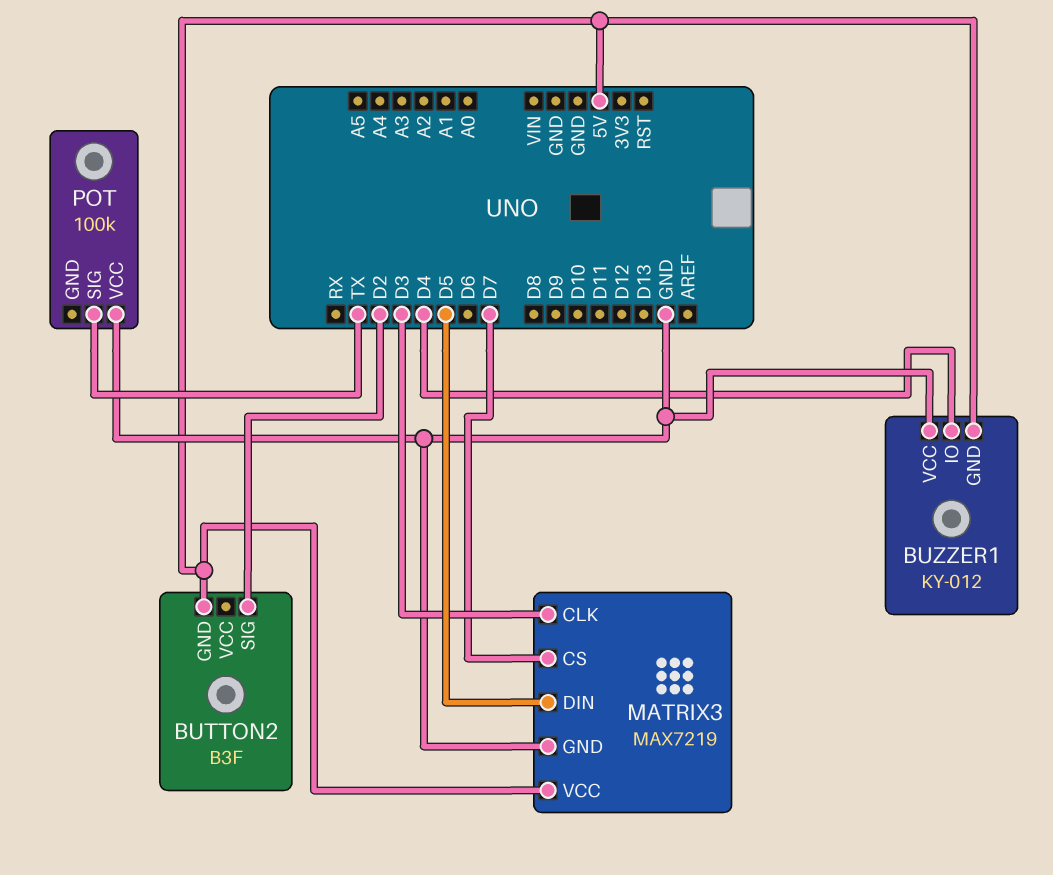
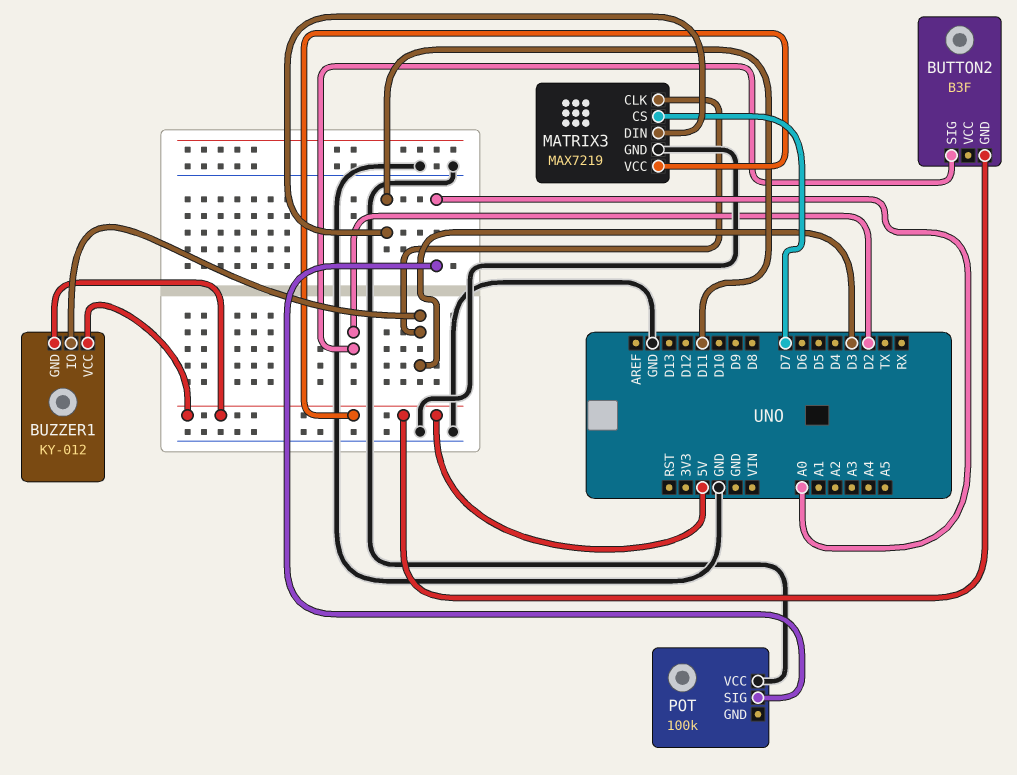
BUZZER1 pin IO: D4 -> D3
BUZZER1 pin VCC: GND -> 5V
MATRIX3 pin DIN: D5 -> D11
POT pin SIG: TX -> A0

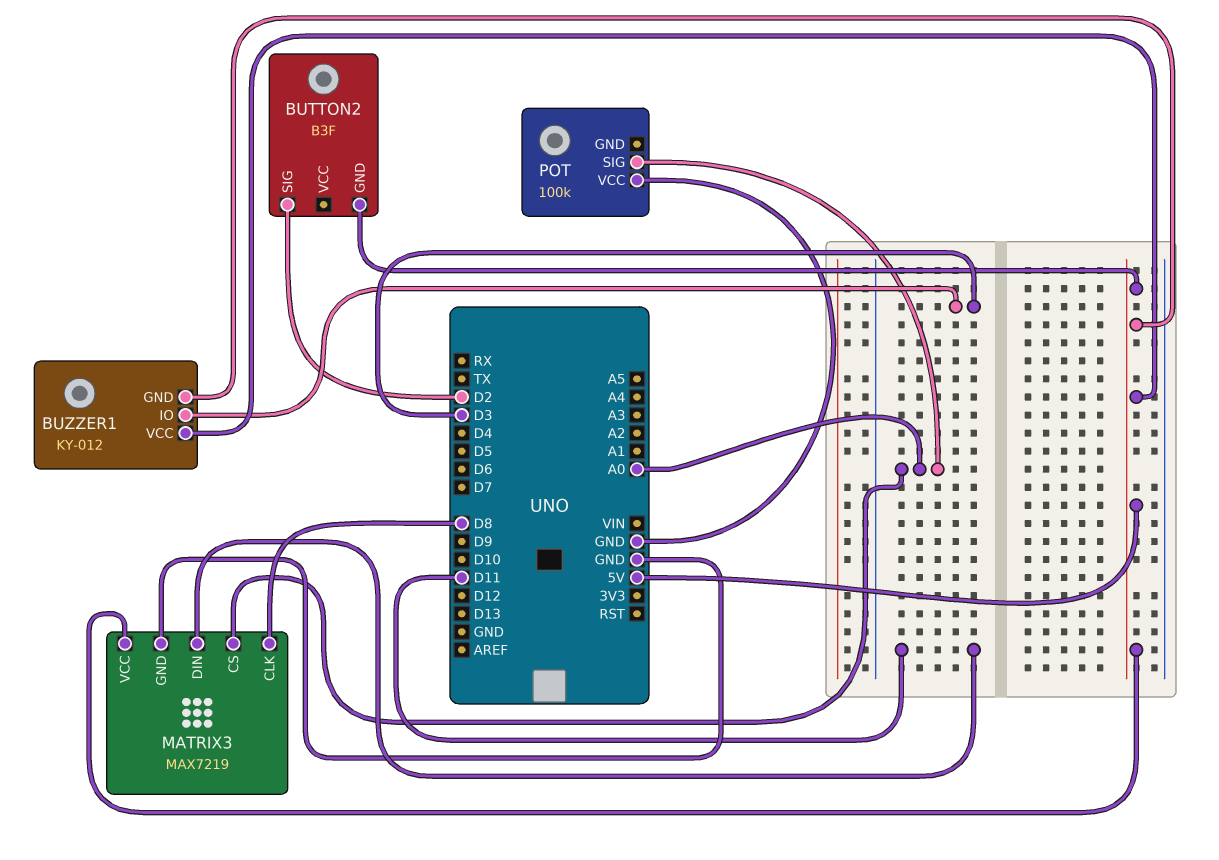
MATRIX3 pin CLK: D3 -> D8
MATRIX3 pin CS: D7 -> A0

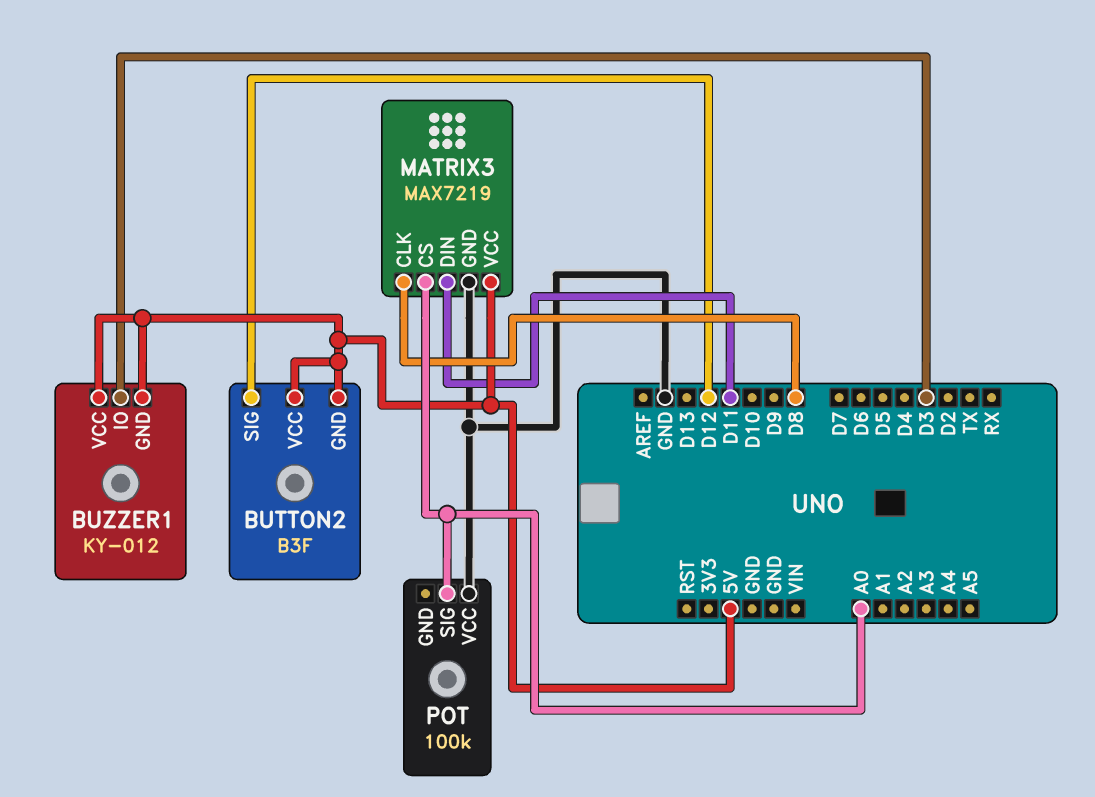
BUTTON2 pin SIG: D2 -> D12
BUTTON2 pin VCC: none -> 5V

